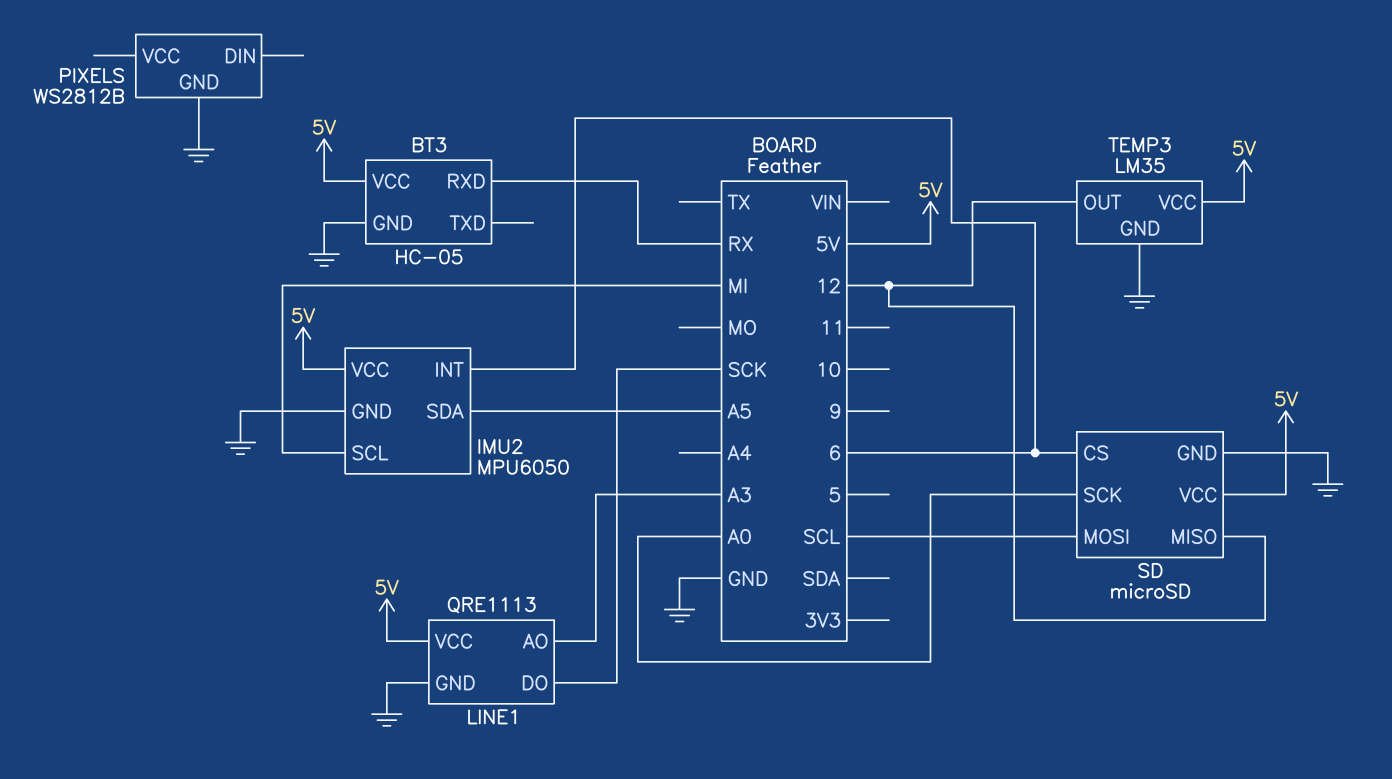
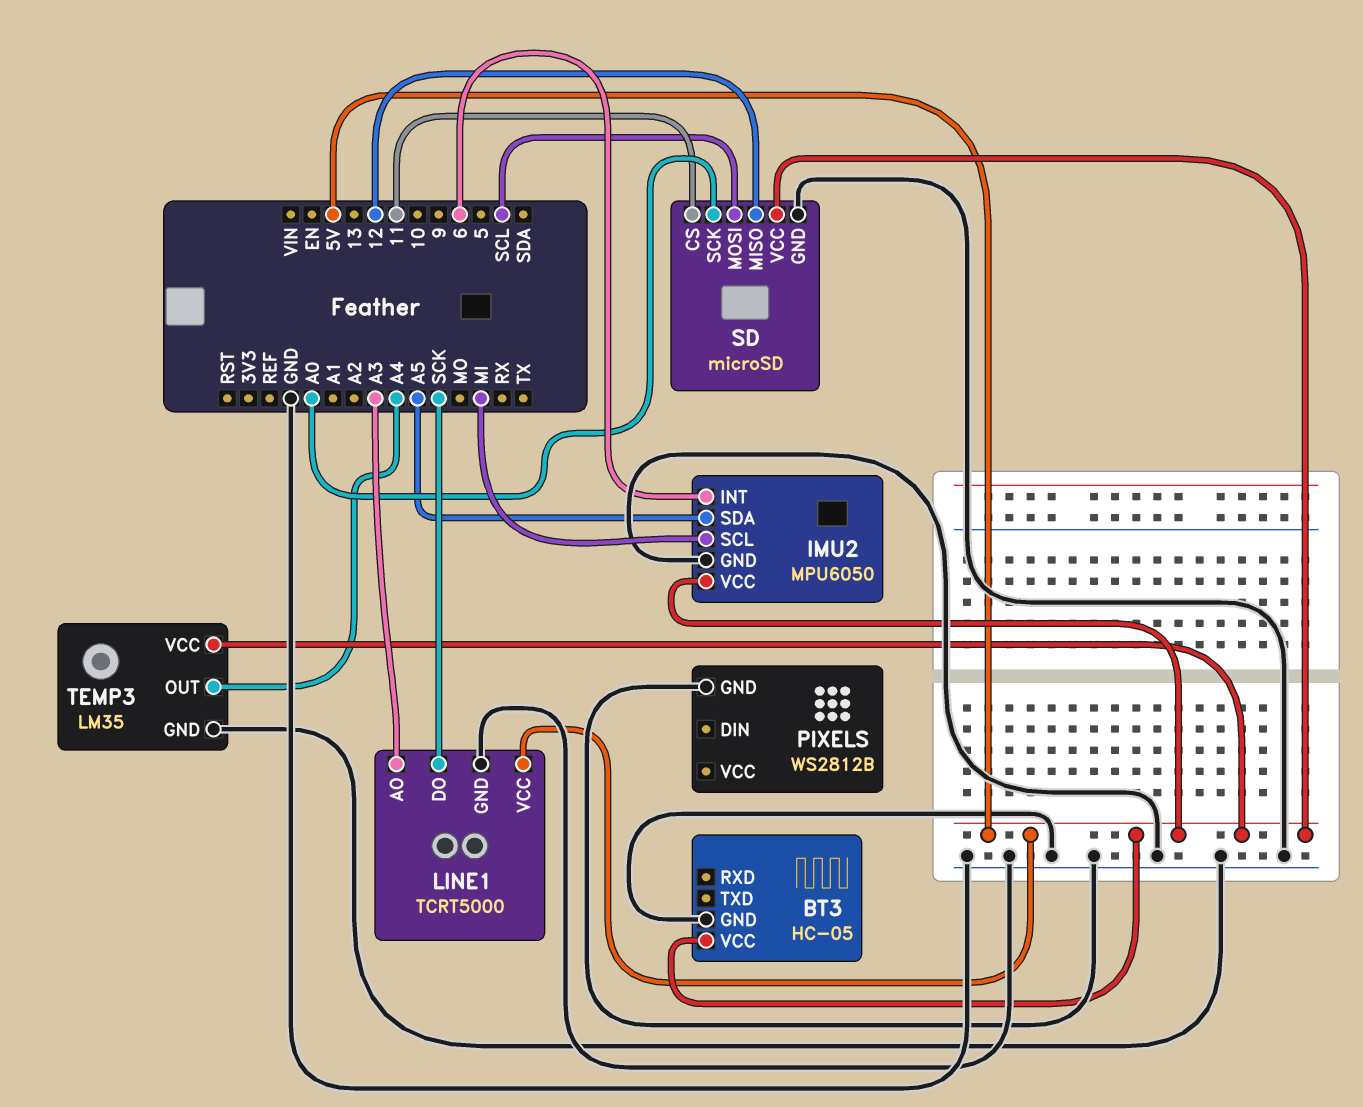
BT3 pin RXD: RX -> none
LINE1: QRE1113 -> TCRT5000
SD pin CS: 6 -> 11
TEMP3 pin OUT: 12 -> A4

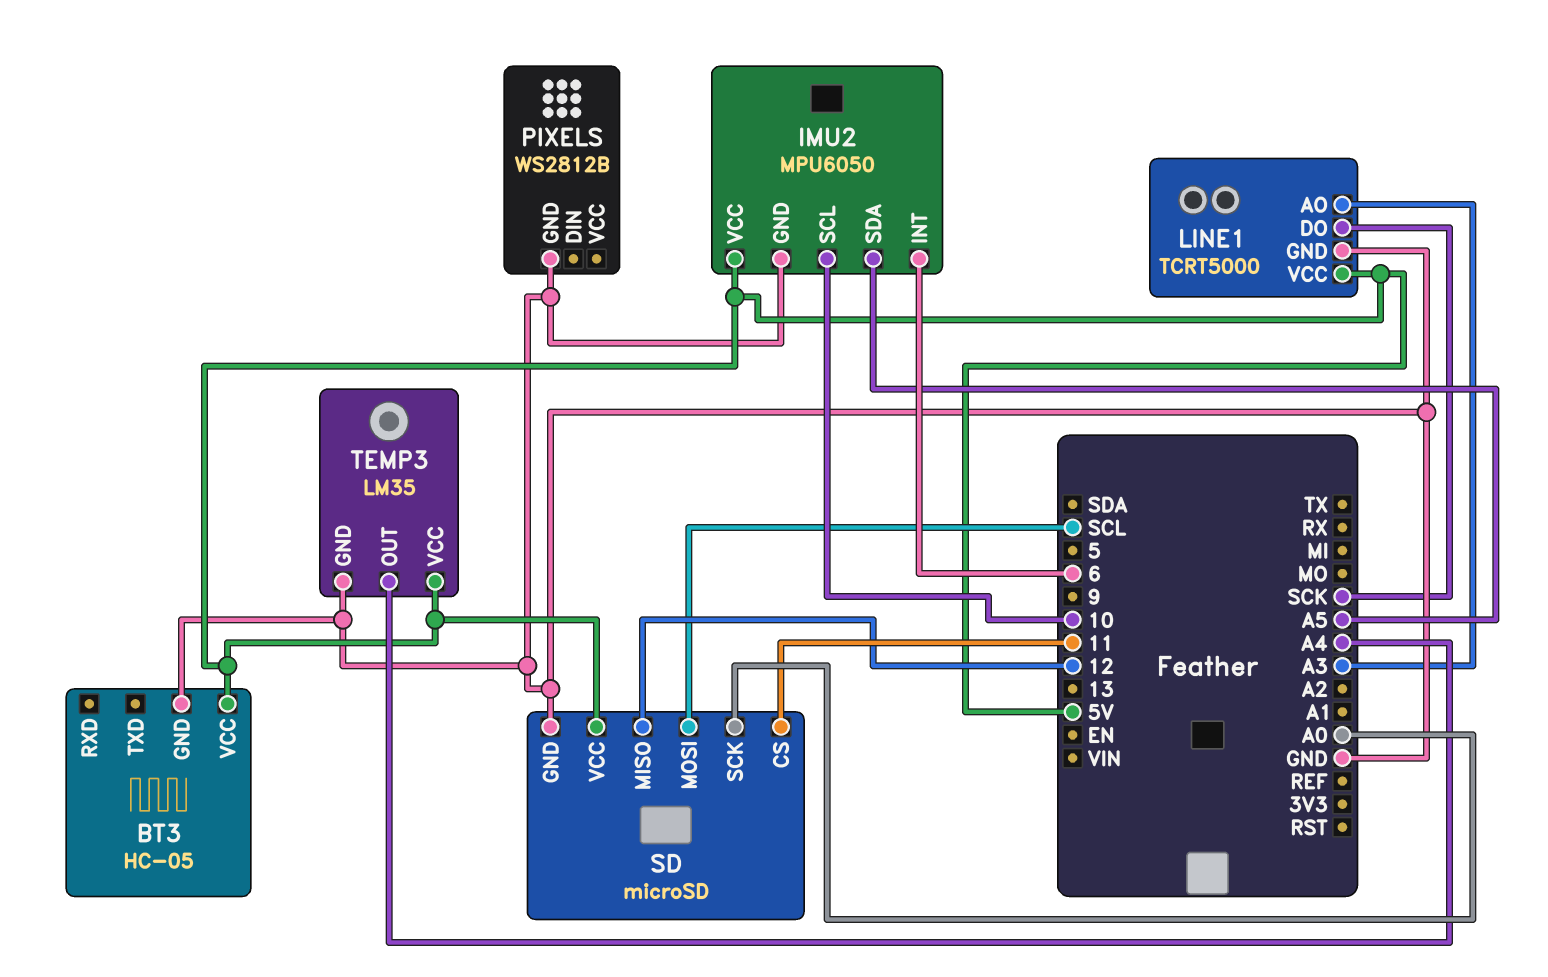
IMU2 pin SCL: MI -> 10

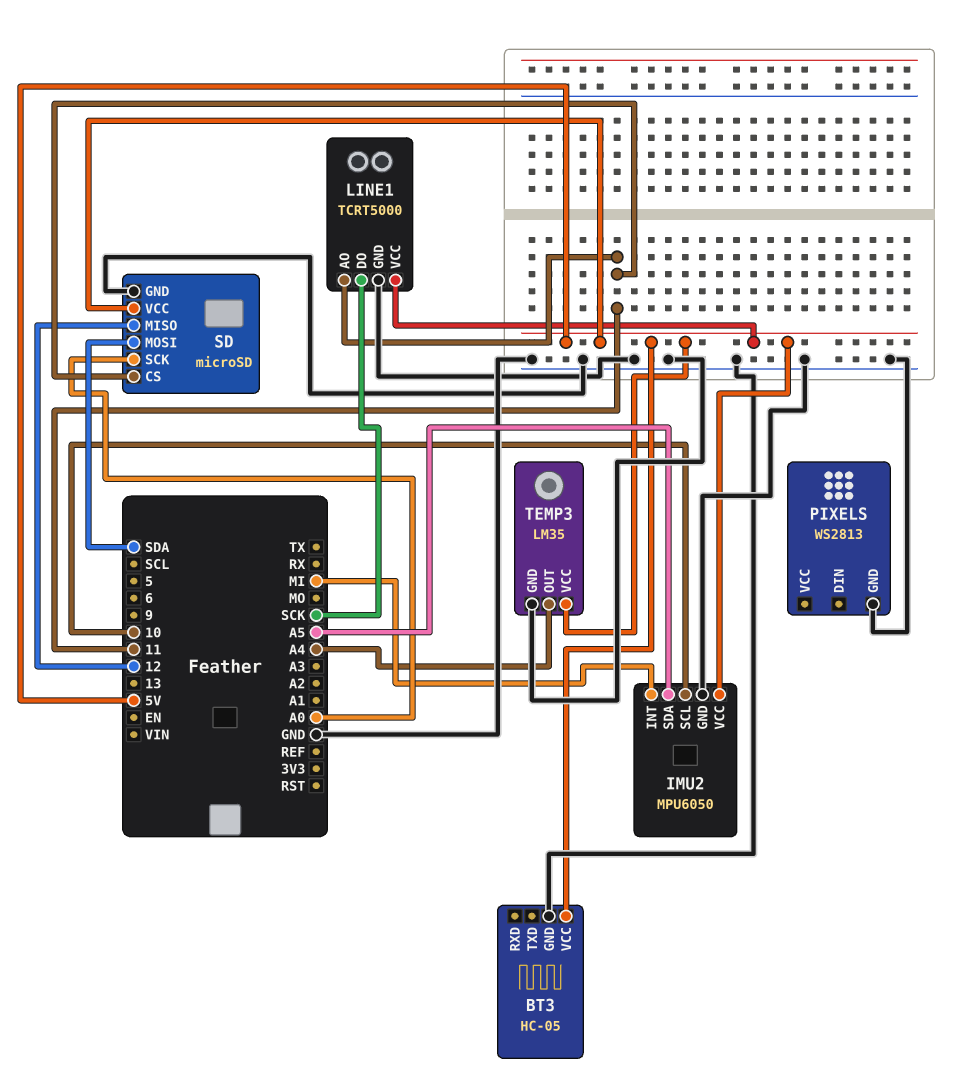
IMU2 pin INT: 6 -> MI
LINE1 pin AO: A3 -> 11
PIXELS: WS2812B -> WS2813
SD pin MOSI: SCL -> SDA

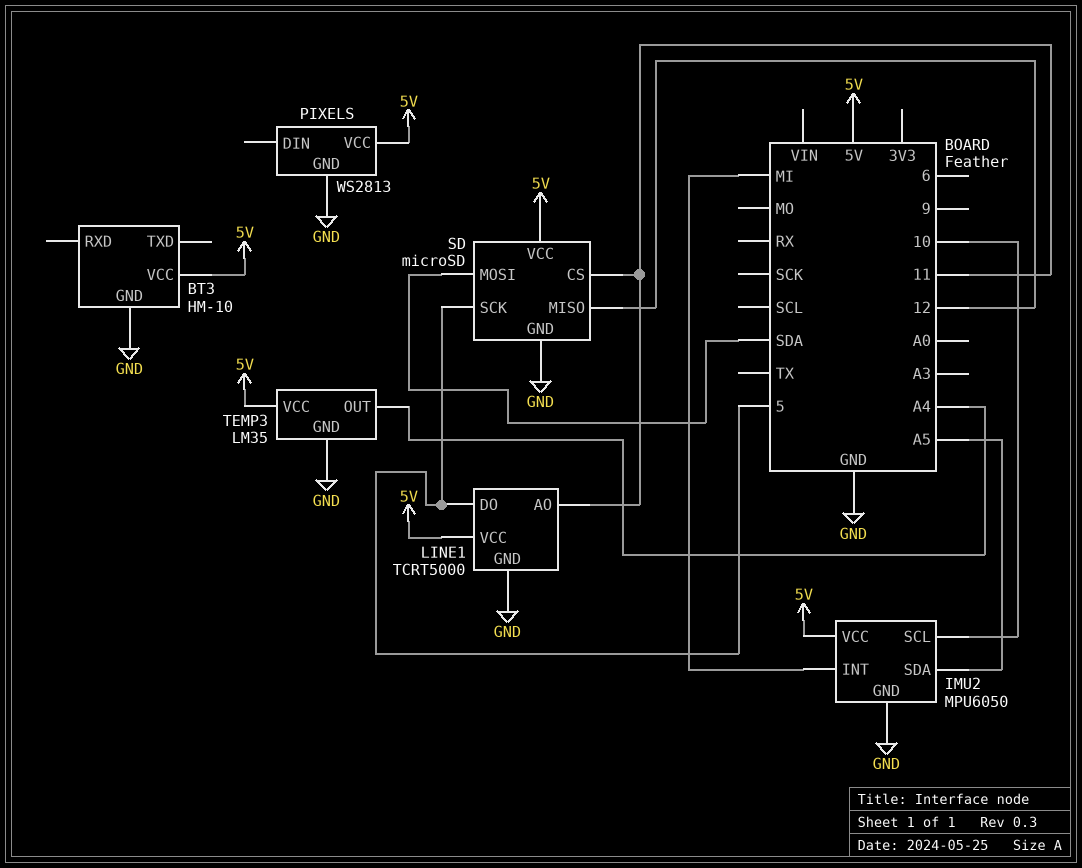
BT3: HC-05 -> HM-10
LINE1 pin DO: SCK -> 5
PIXELS pin VCC: none -> 5V
SD pin SCK: A0 -> 5

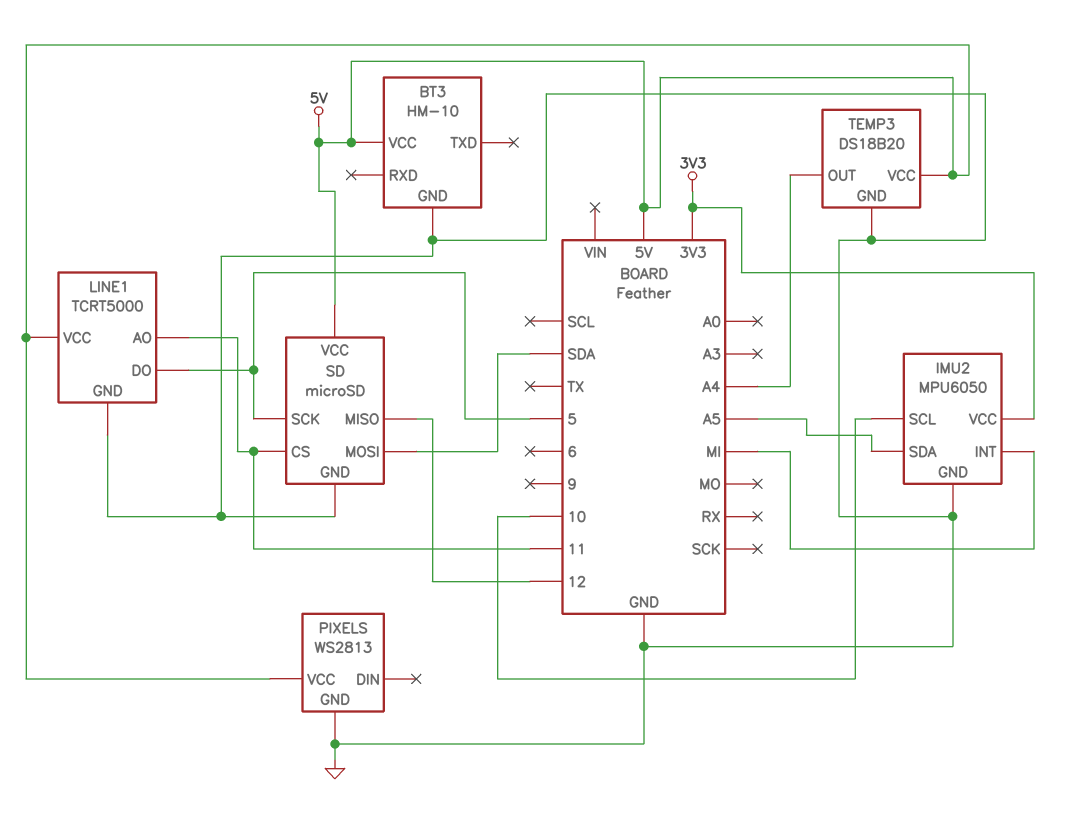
IMU2 pin VCC: 5V -> 3V3
TEMP3: LM35 -> DS18B20

